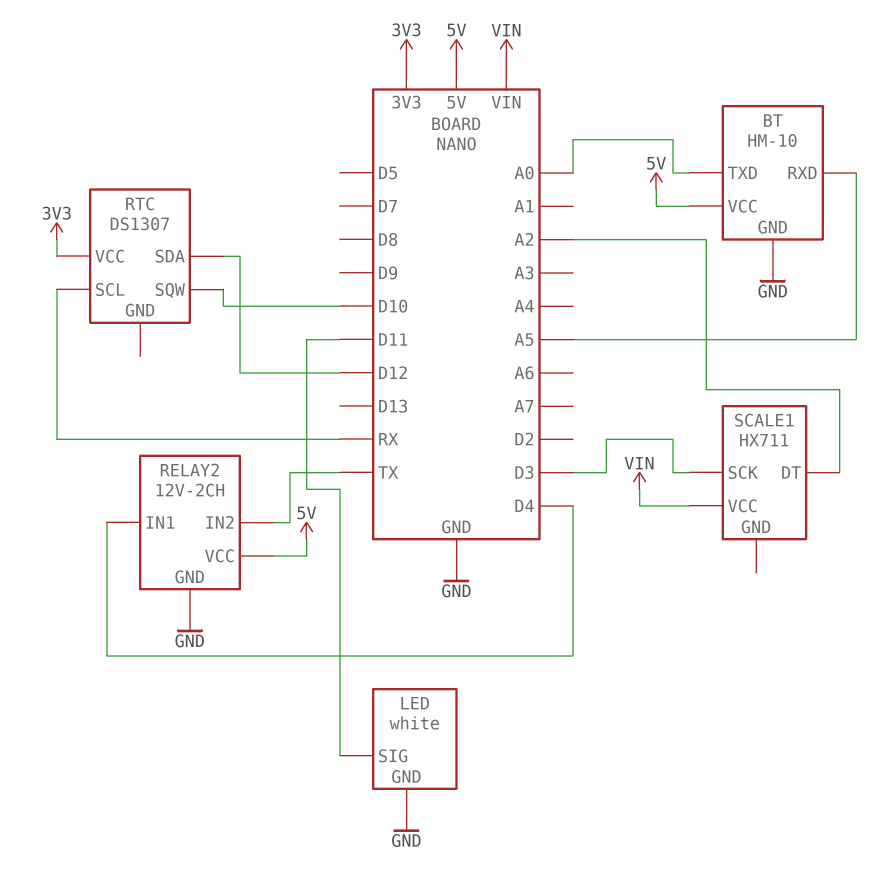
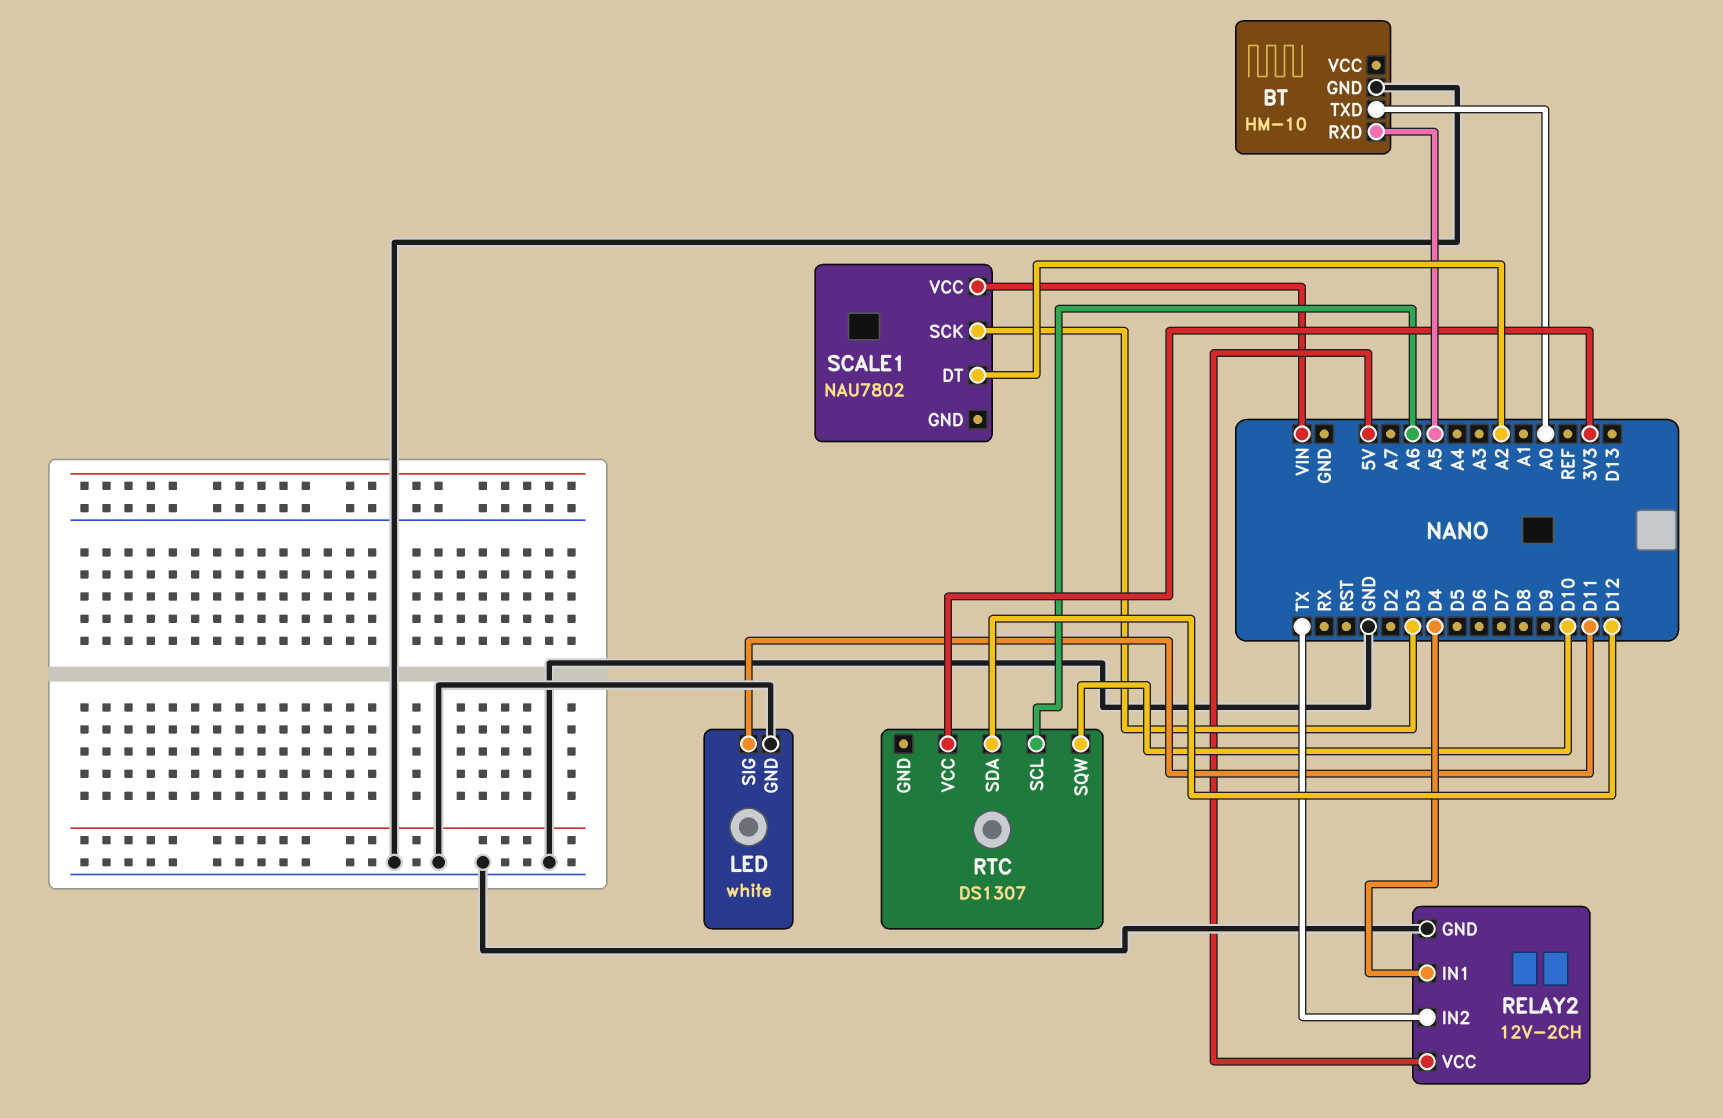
BT pin VCC: 5V -> none
RTC pin SCL: RX -> A6
SCALE1: HX711 -> NAU7802

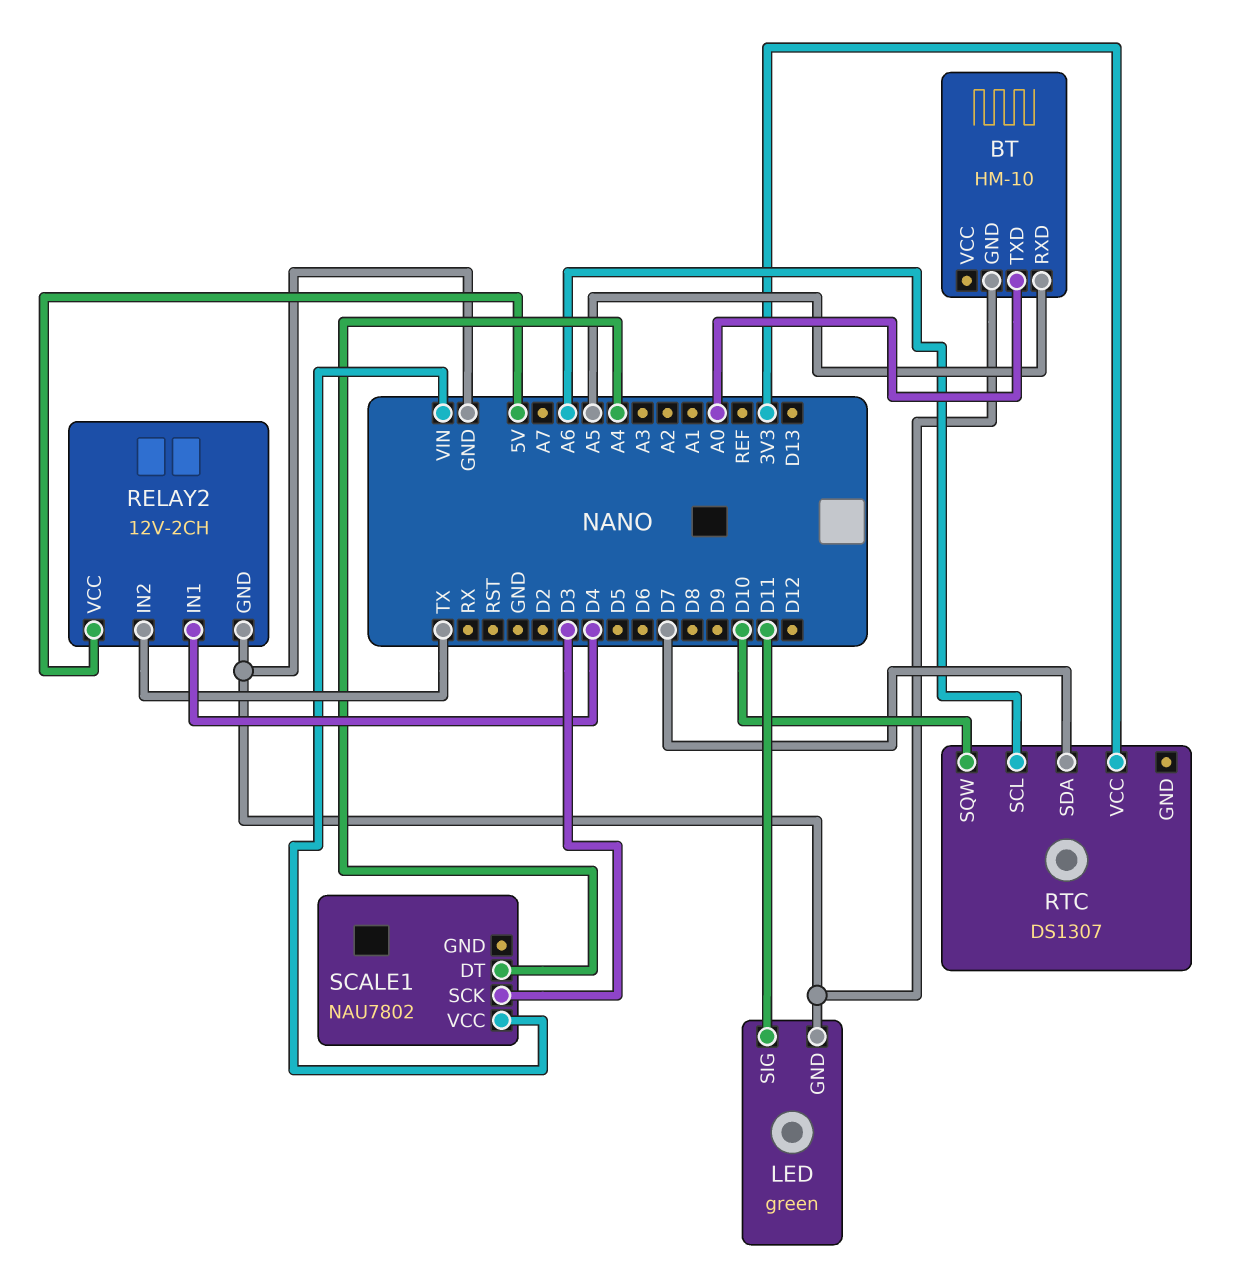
LED: white -> green
RTC pin SDA: D12 -> D7
SCALE1 pin DT: A2 -> A4

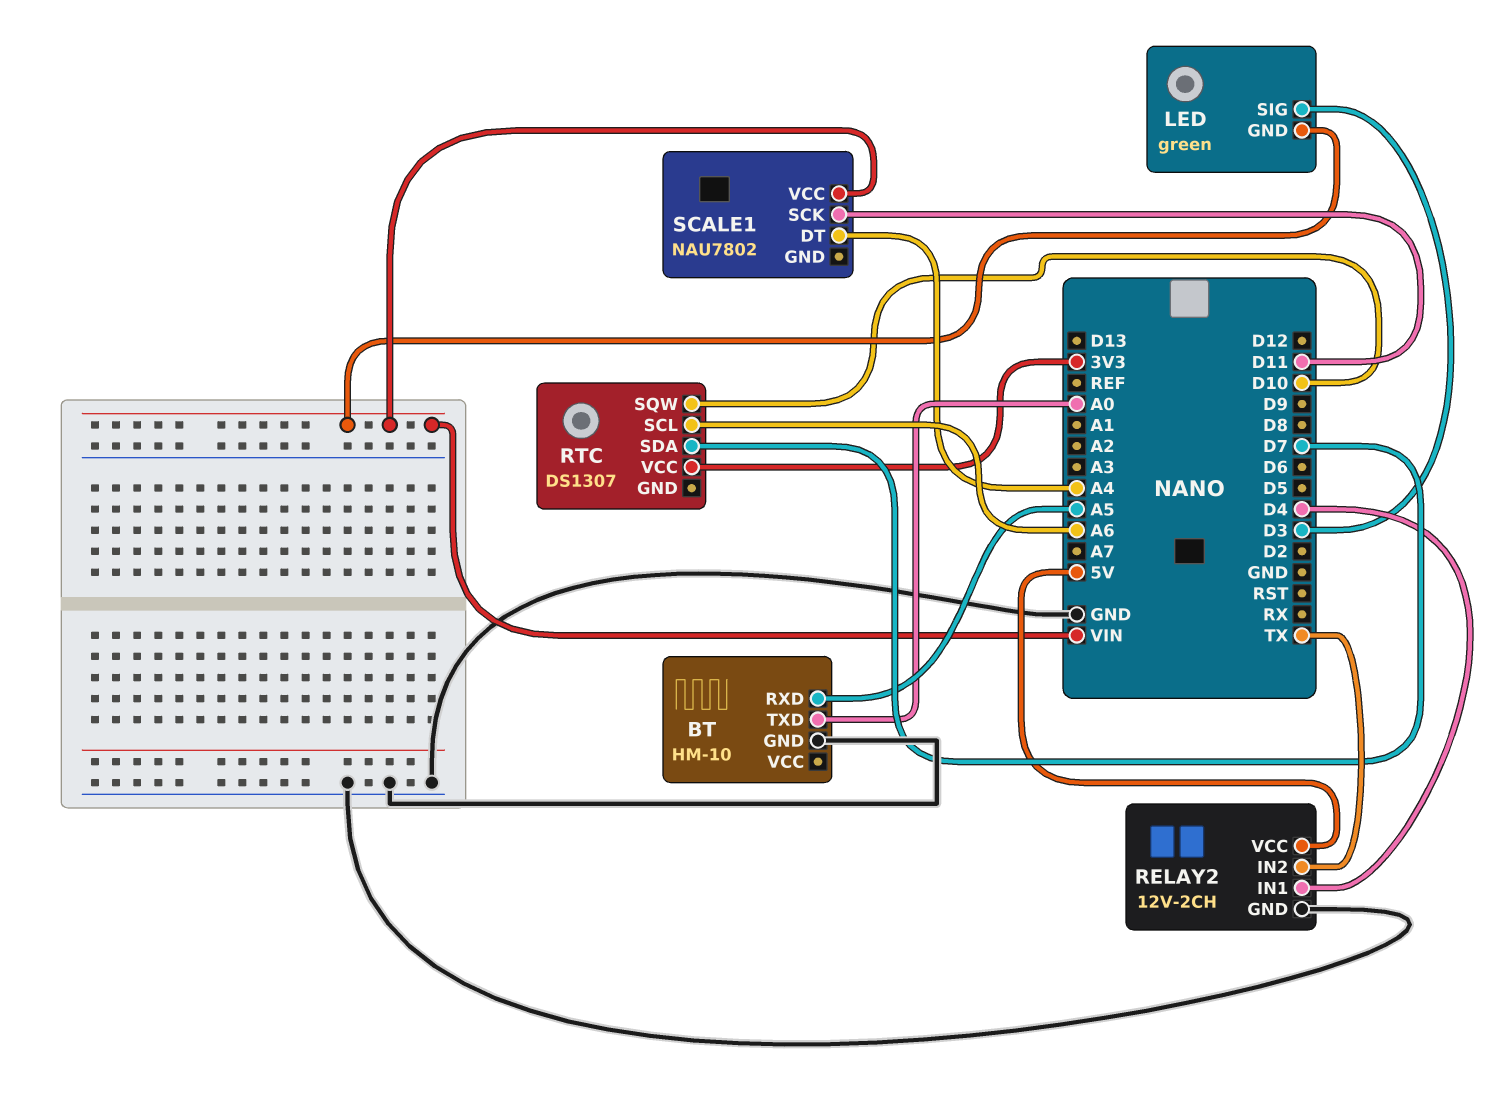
LED pin GND: GND -> VIN
LED pin SIG: D11 -> D3
SCALE1 pin SCK: D3 -> D11

